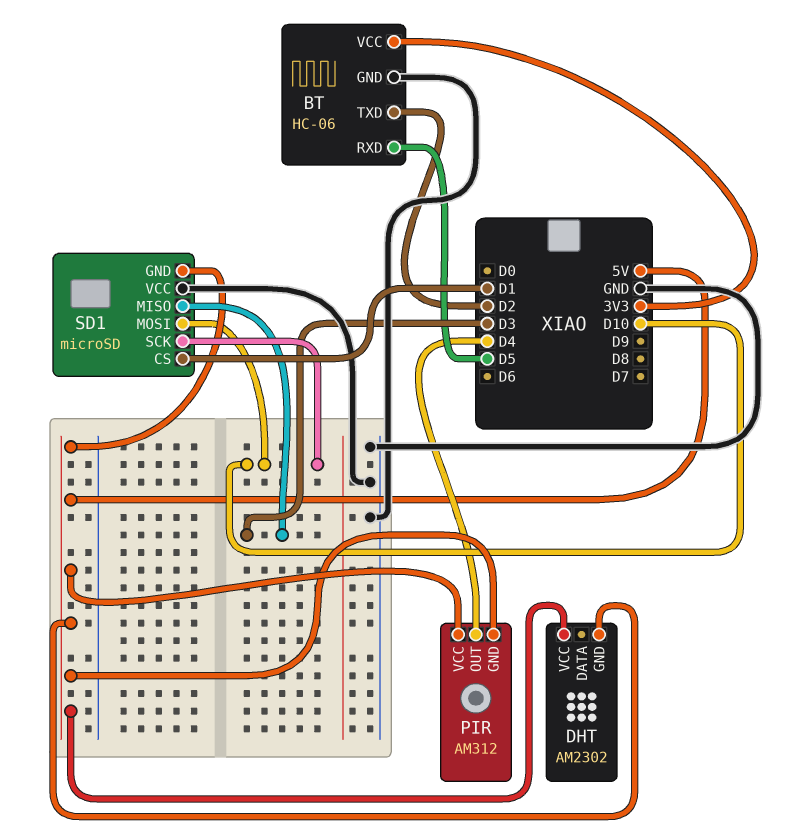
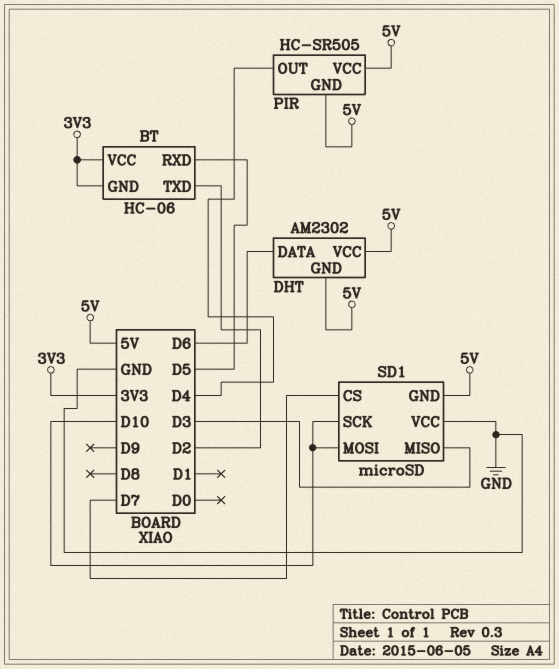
BT pin GND: GND -> 3V3
DHT pin DATA: none -> D6
PIR: AM312 -> HC-SR505
SD1 pin CS: D1 -> D7

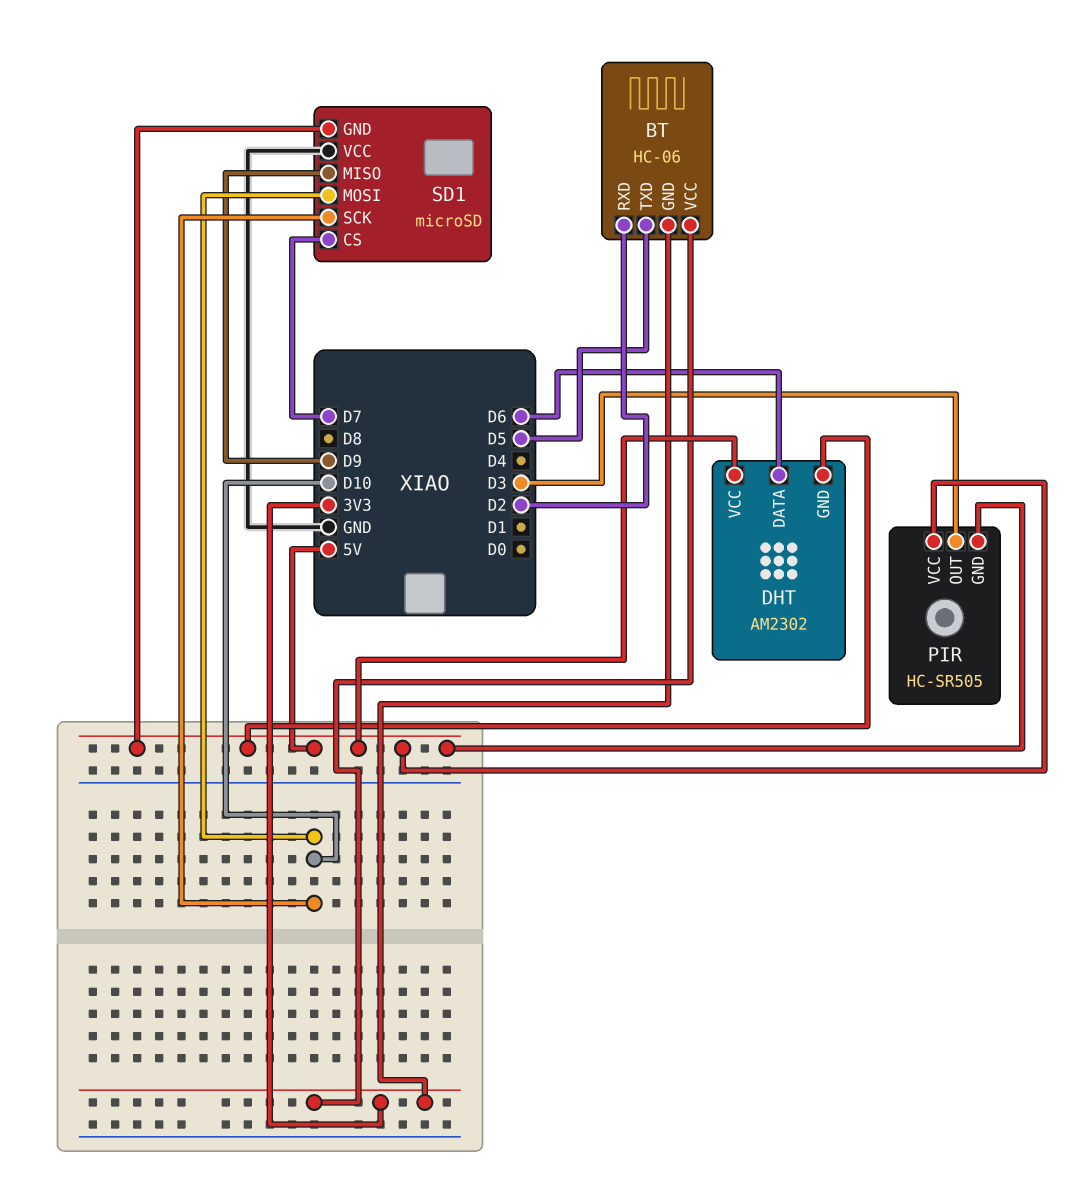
BT pin RXD: D5 -> D2
BT pin TXD: D2 -> D5
PIR pin OUT: D4 -> D3
SD1 pin MISO: D3 -> D9

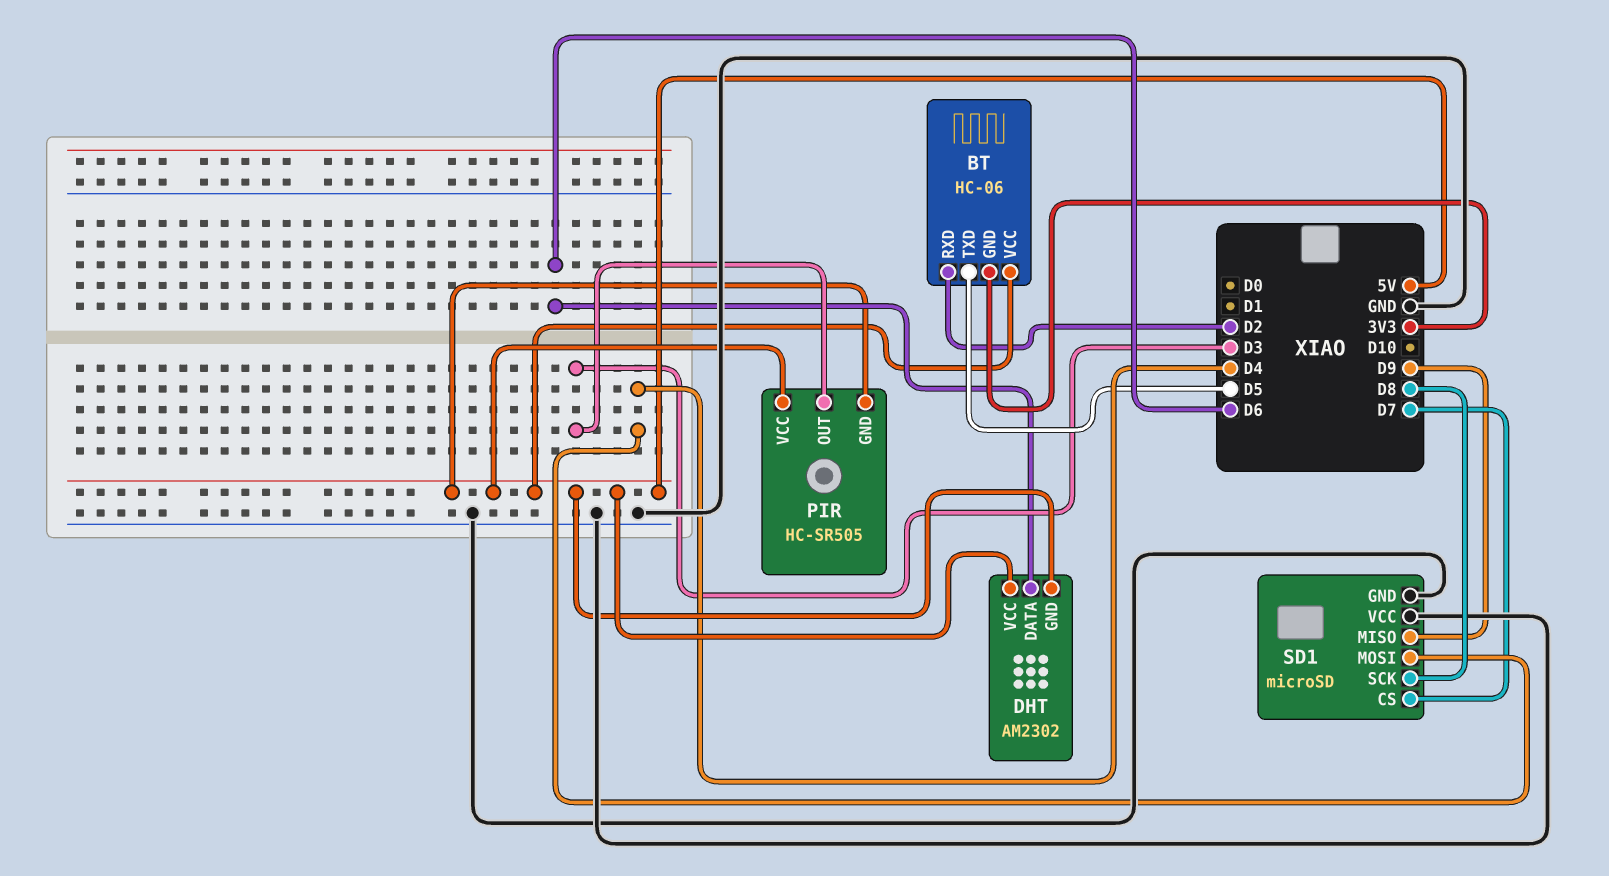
BT pin VCC: 3V3 -> 5V
SD1 pin GND: 5V -> GND
SD1 pin MOSI: D10 -> D4
SD1 pin SCK: D10 -> D8

